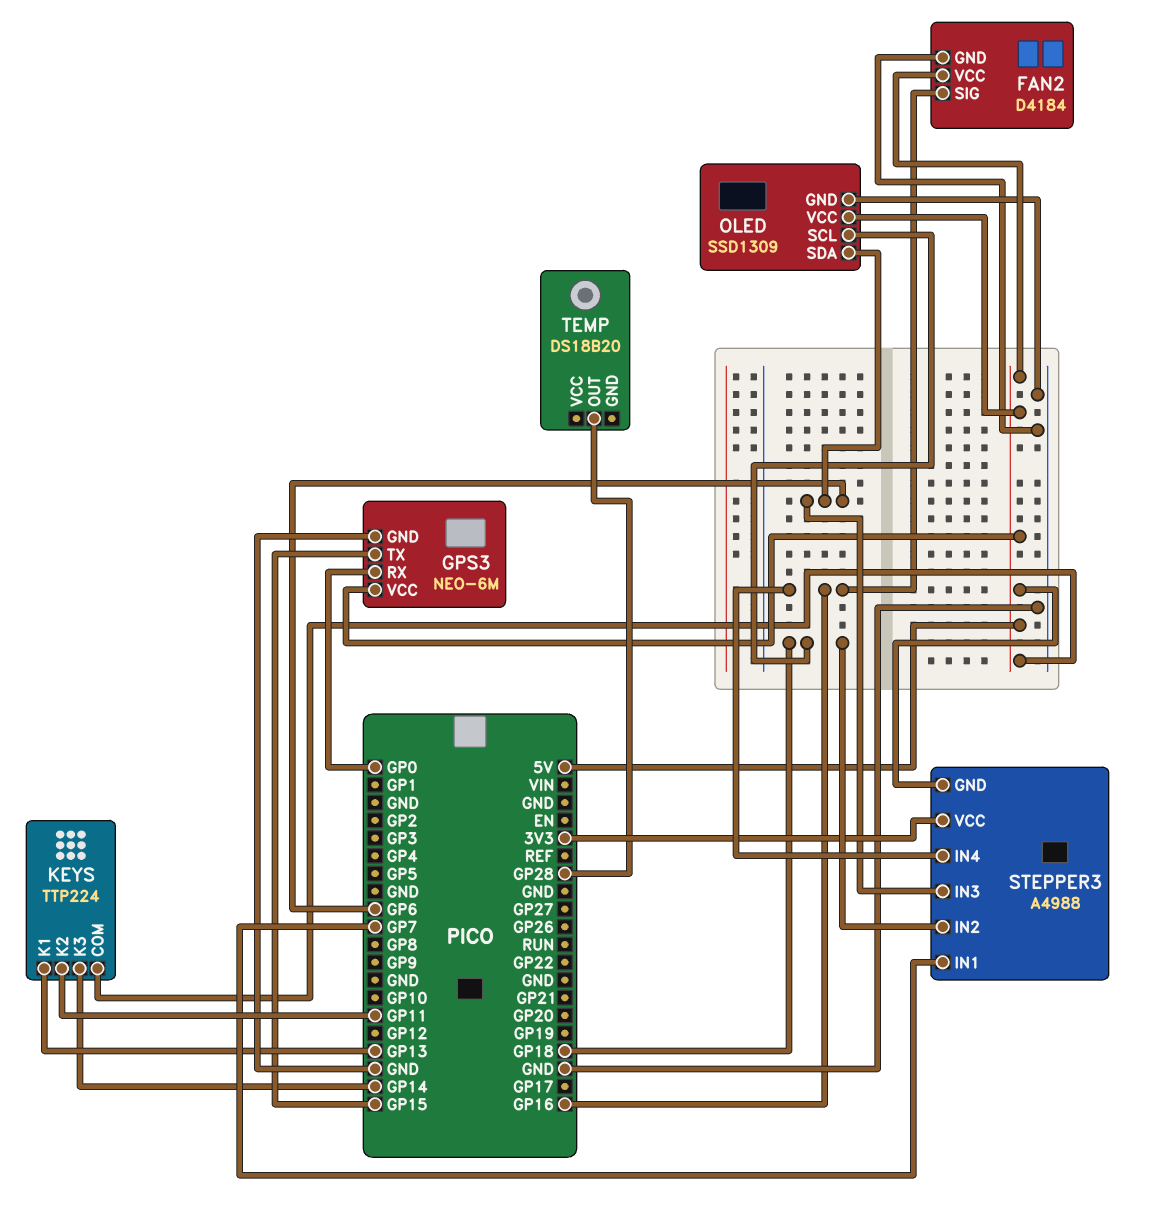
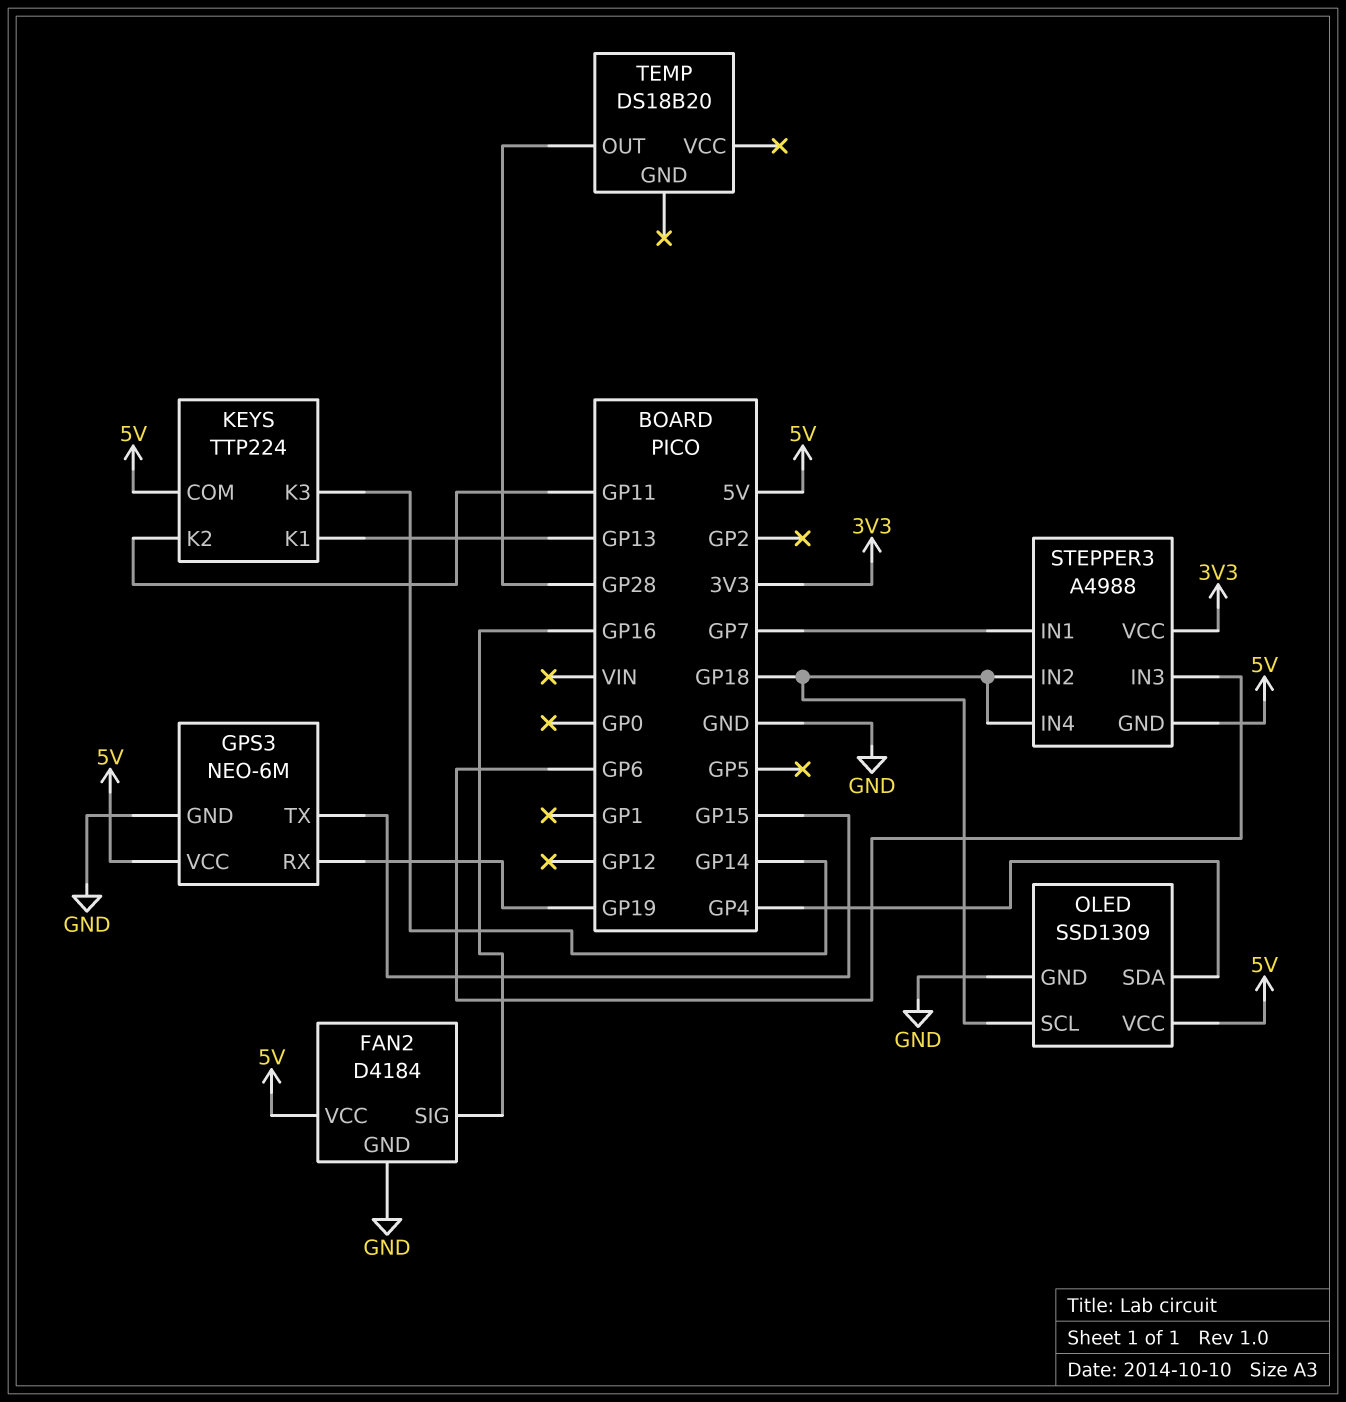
GPS3 pin RX: GP0 -> GP19
OLED pin SDA: GP6 -> GP4
STEPPER3 pin IN4: GP16 -> GP18

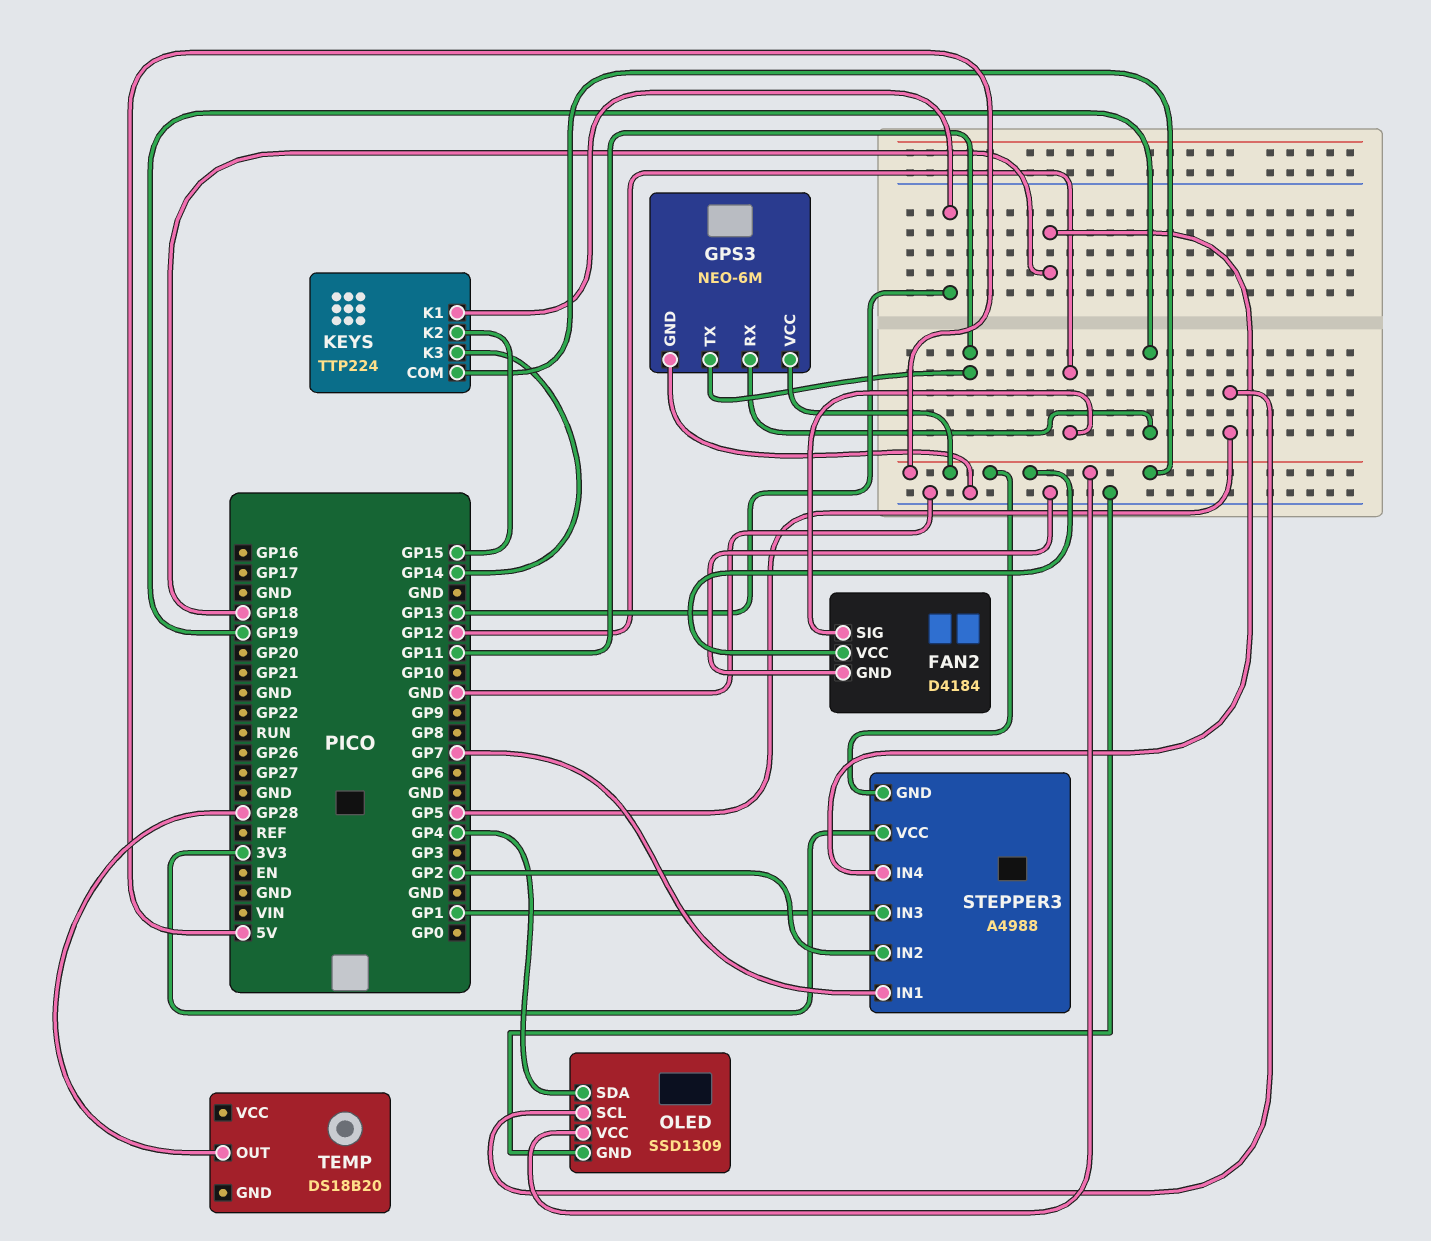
FAN2 pin SIG: GP16 -> GP12
GPS3 pin TX: GP15 -> GP11
KEYS pin K2: GP11 -> GP15
OLED pin SCL: GP18 -> GP5
STEPPER3 pin IN2: GP18 -> GP2
STEPPER3 pin IN3: GP6 -> GP1

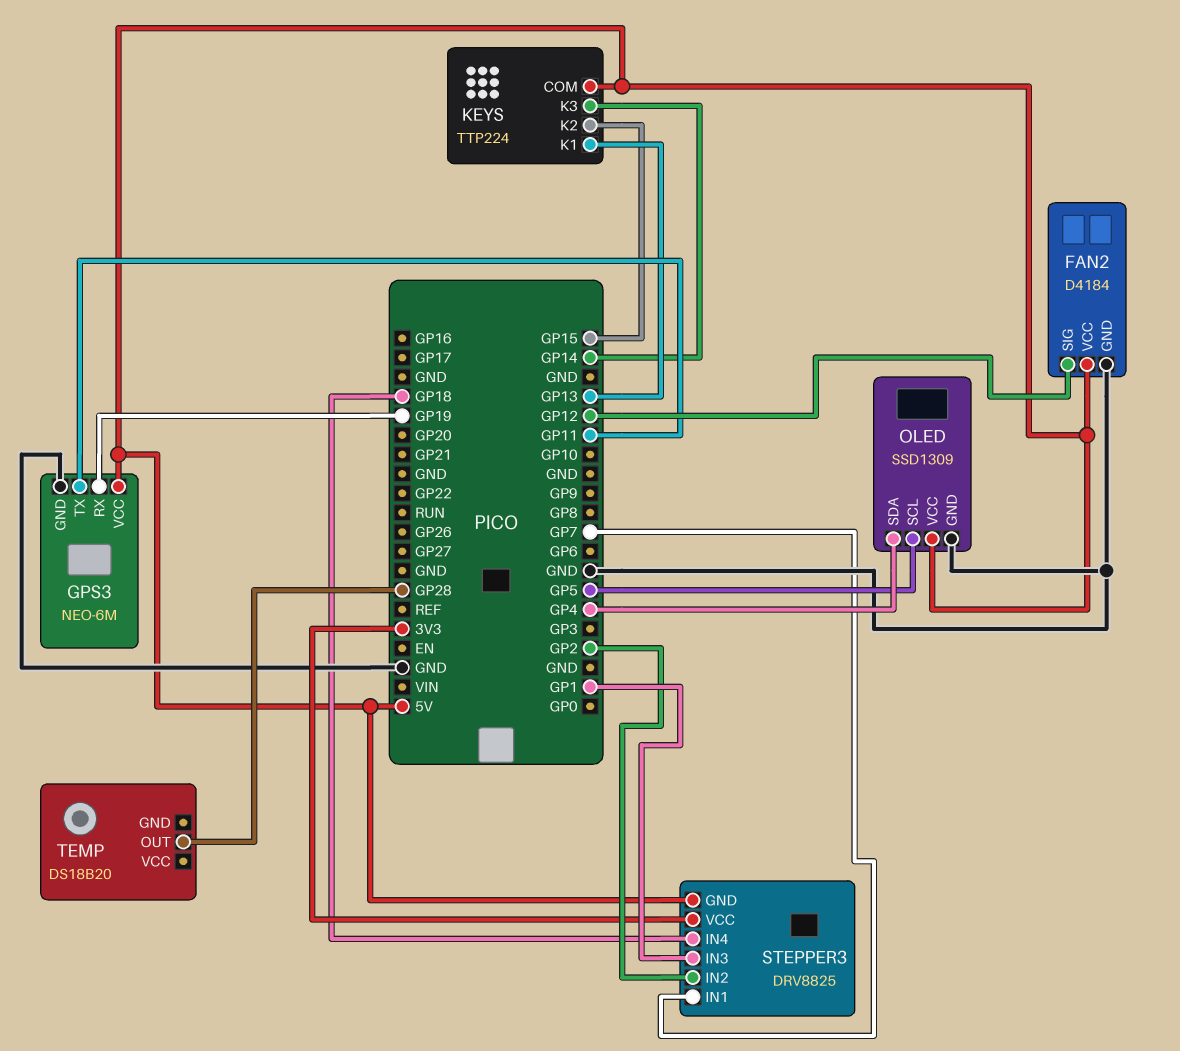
STEPPER3: A4988 -> DRV8825

